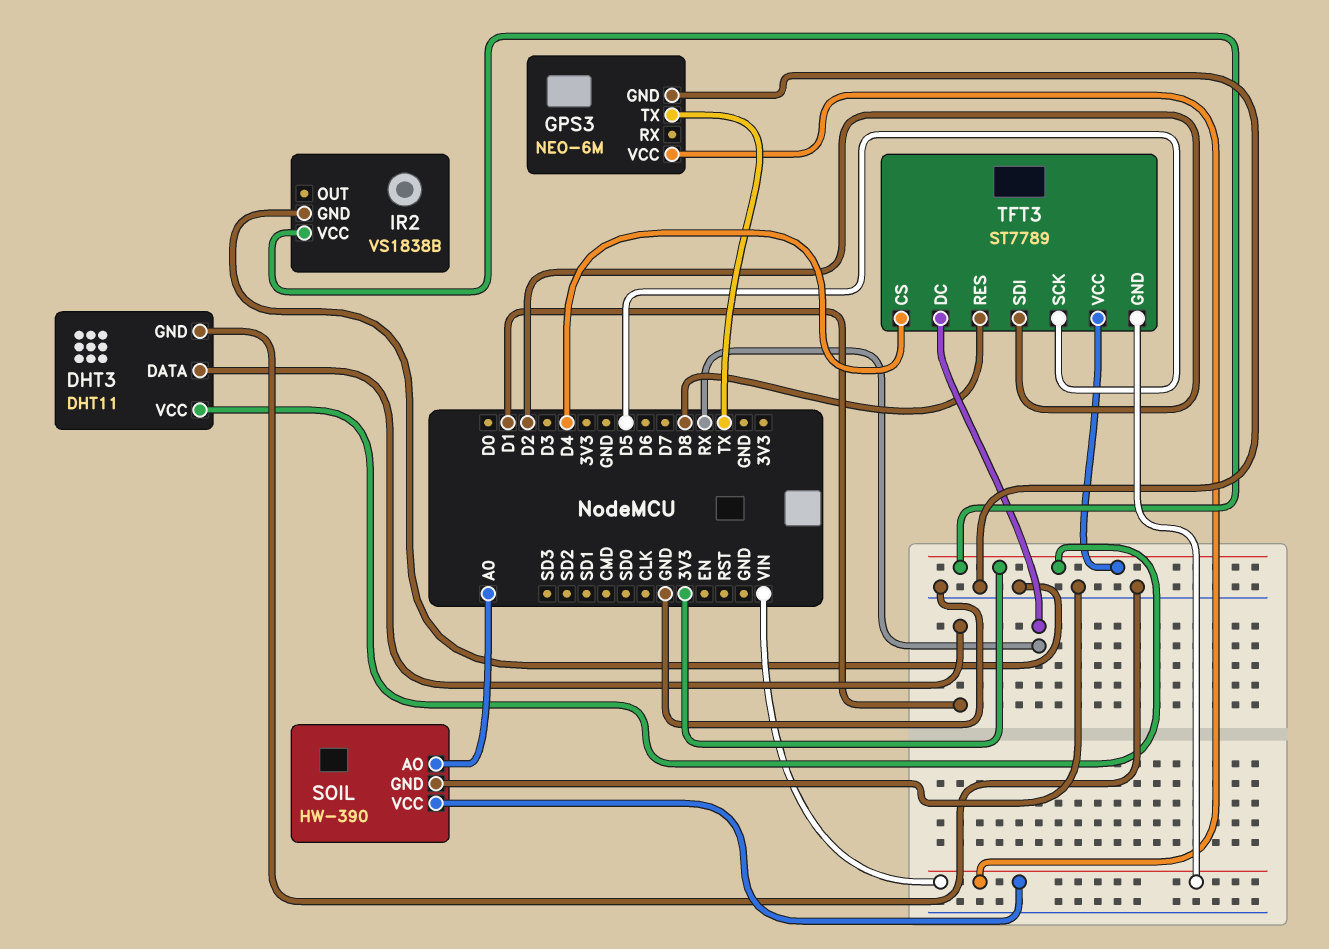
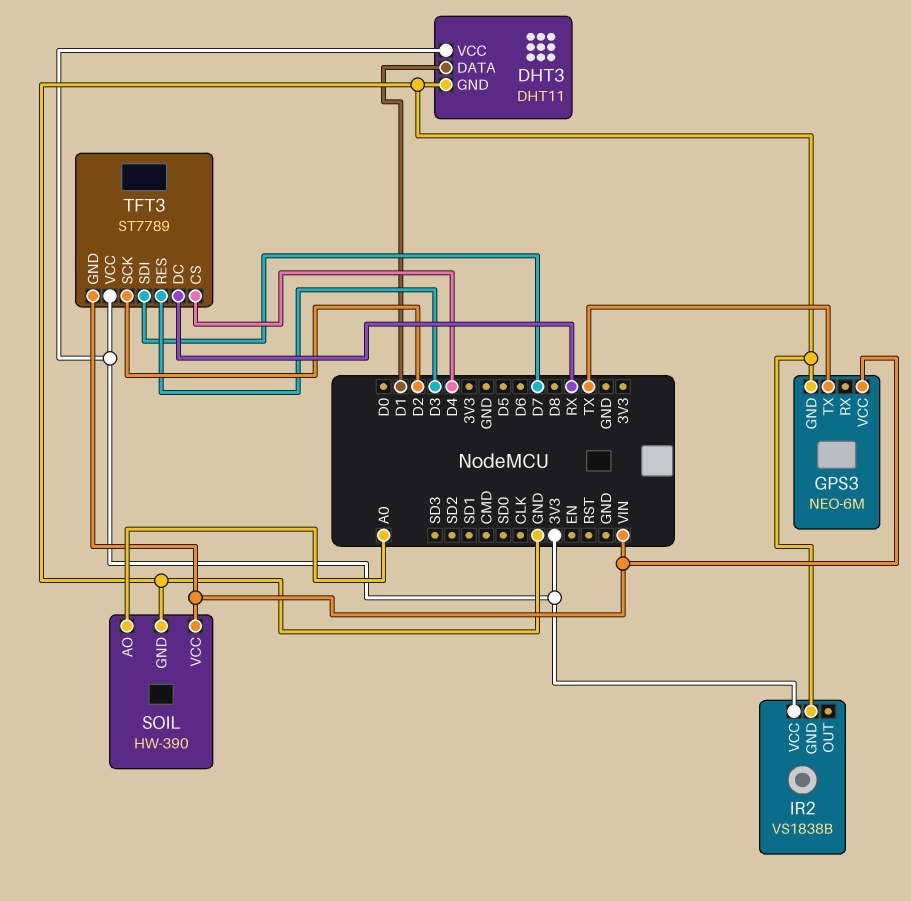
TFT3 pin RES: D8 -> D3
TFT3 pin SCK: D5 -> D2
TFT3 pin SDI: D2 -> D7

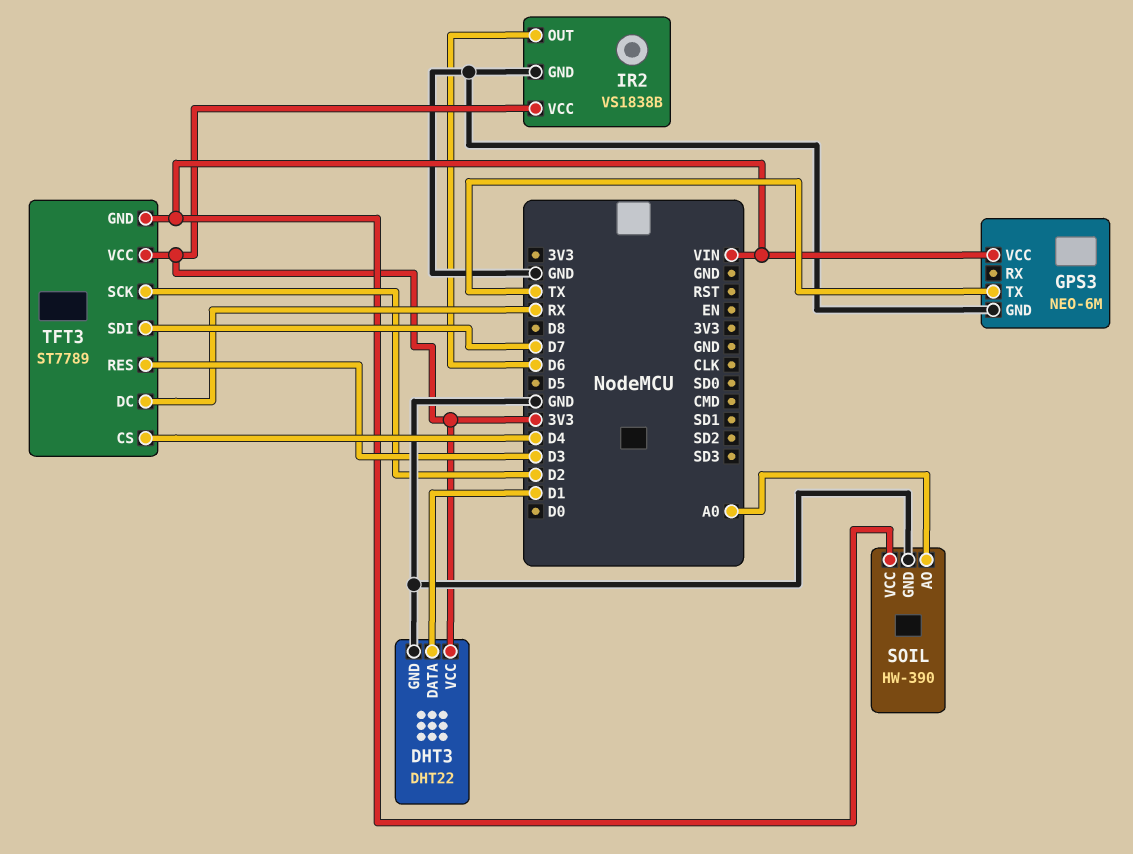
DHT3: DHT11 -> DHT22
IR2 pin OUT: none -> D6

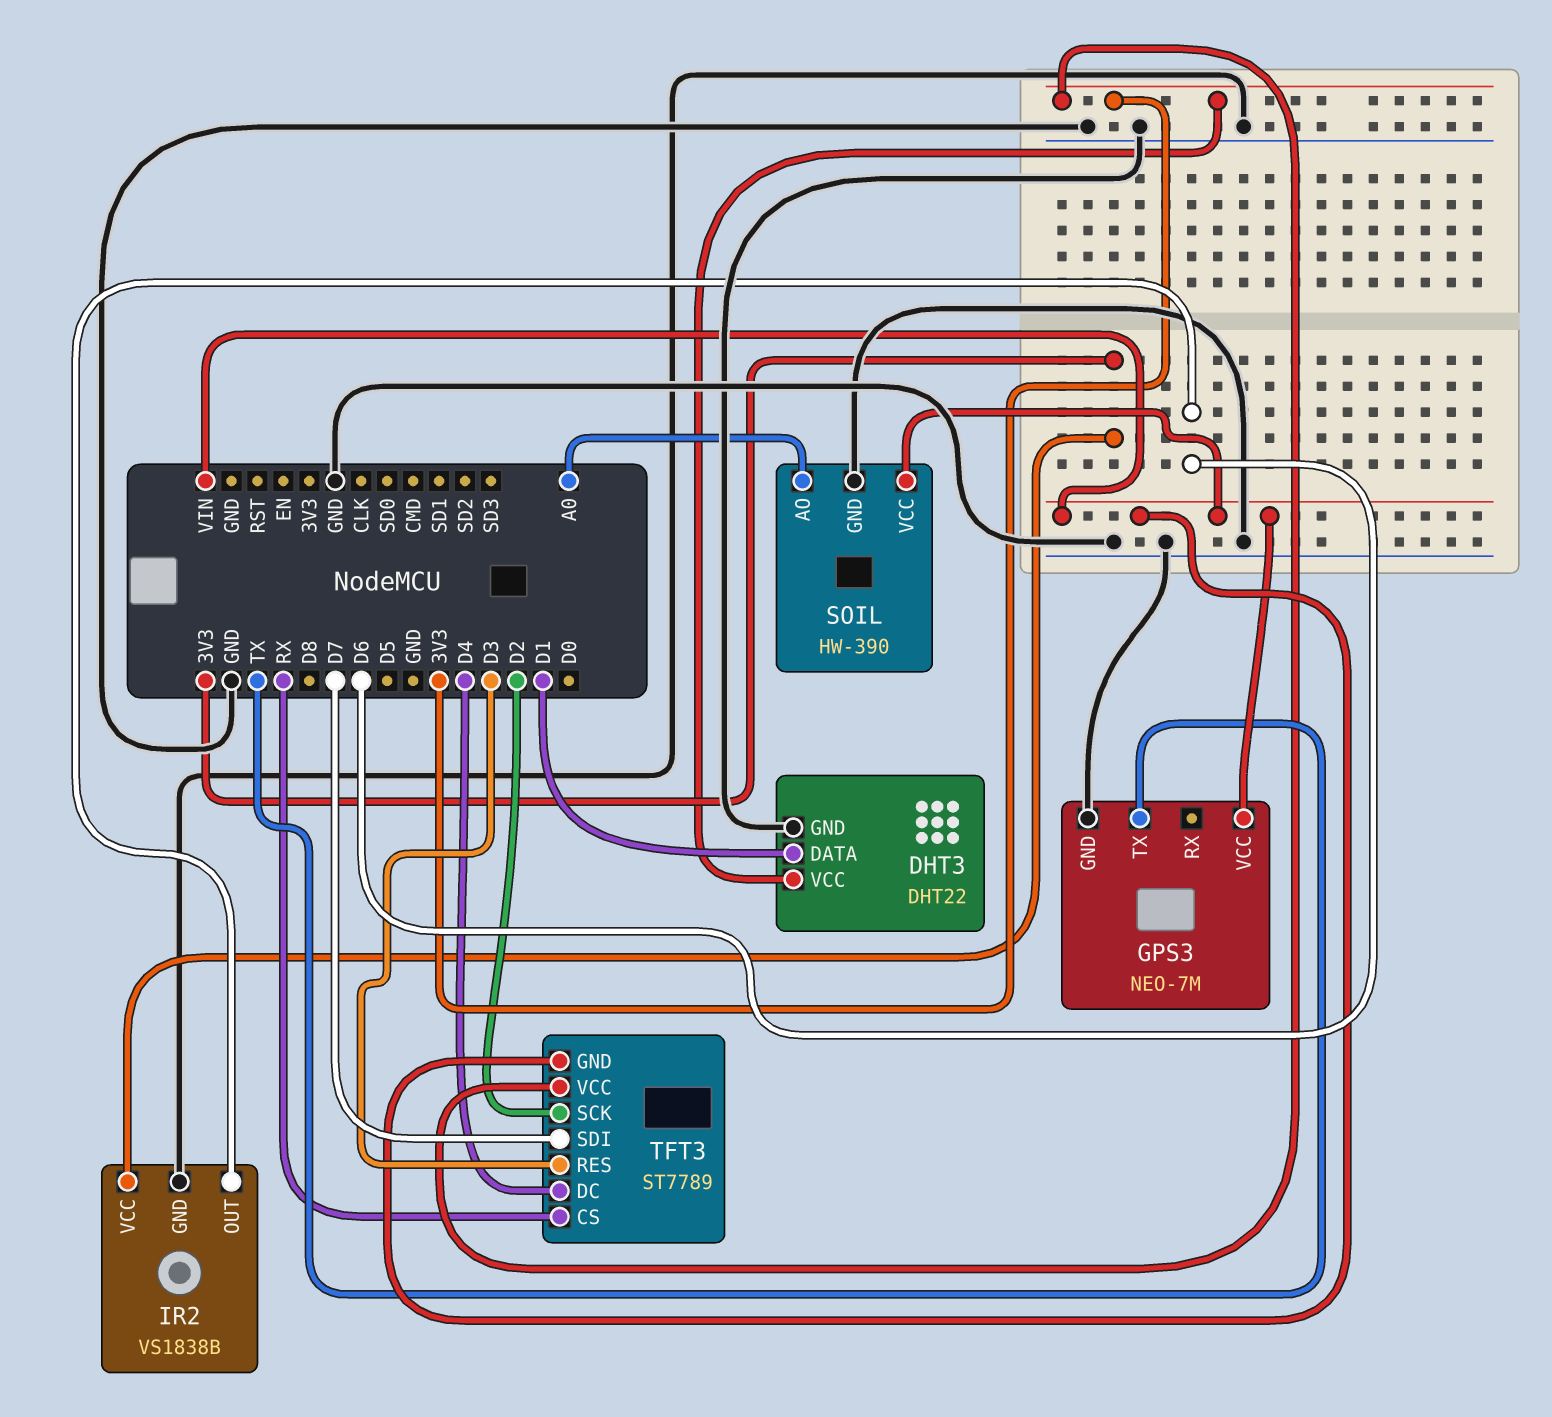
GPS3: NEO-6M -> NEO-7M
TFT3 pin CS: D4 -> RX
TFT3 pin DC: RX -> D4

